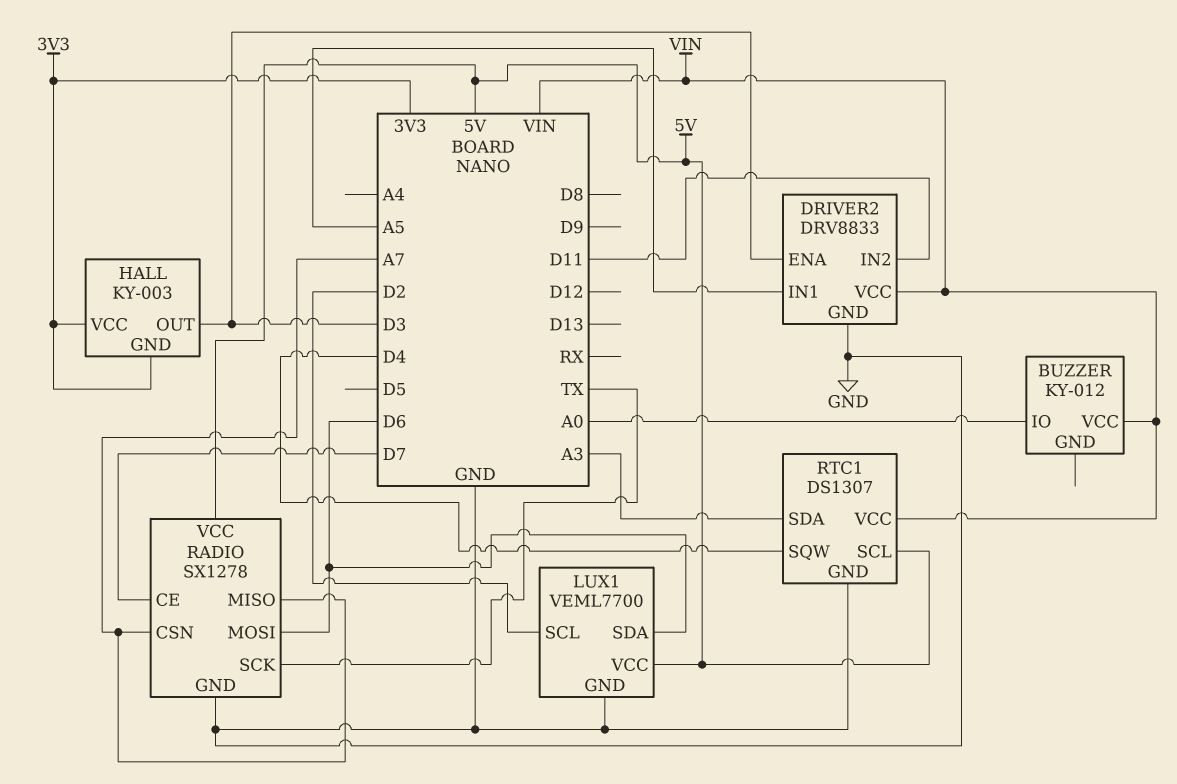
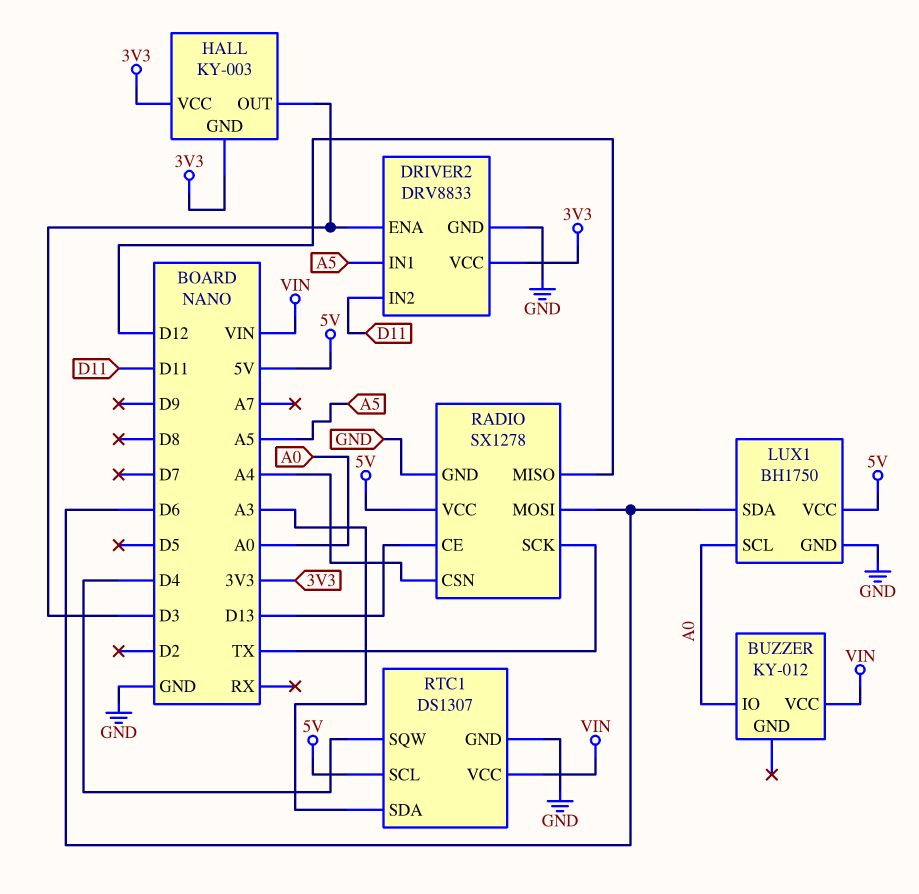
DRIVER2 pin VCC: VIN -> 3V3
LUX1: VEML7700 -> BH1750
LUX1 pin SCL: D2 -> A0
RADIO pin CE: D7 -> D13
RADIO pin CSN: A7 -> A4
RADIO pin MISO: A7 -> D12

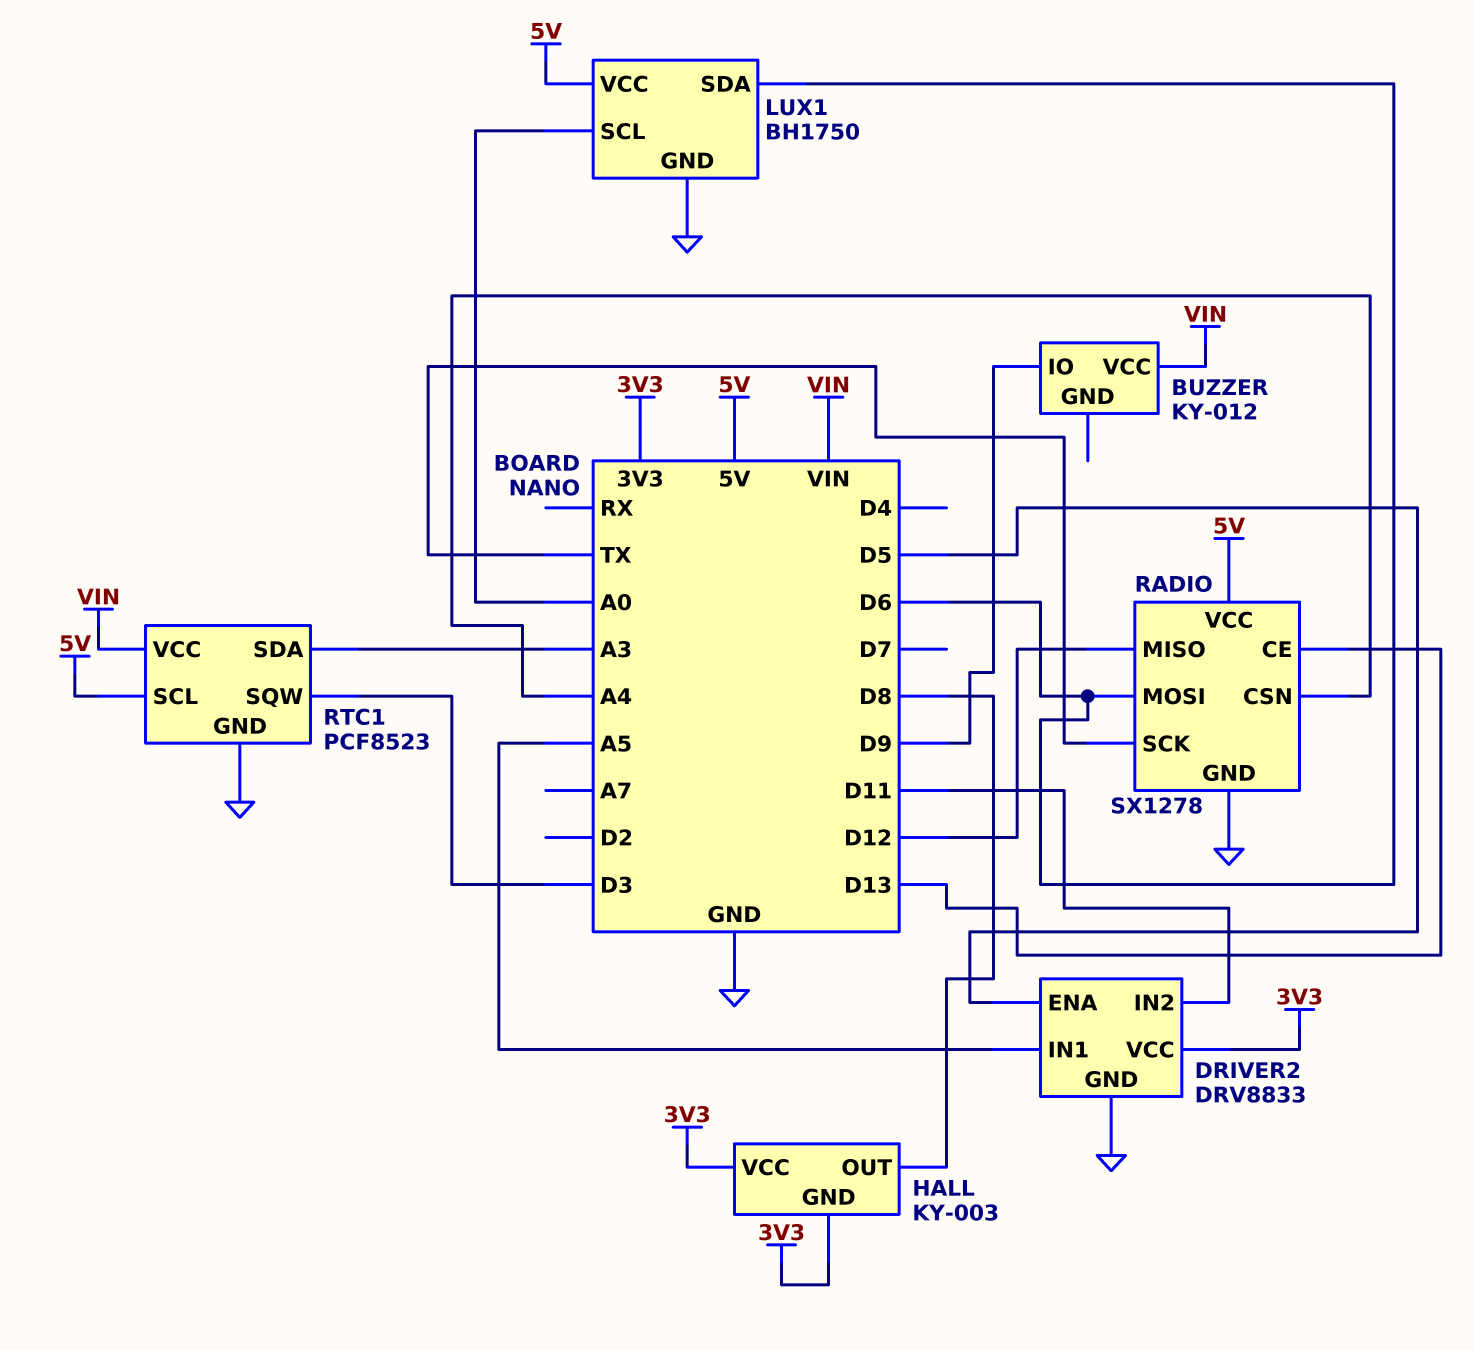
BUZZER pin IO: A0 -> D9
DRIVER2 pin ENA: D3 -> D5
HALL pin OUT: D3 -> D8
RTC1: DS1307 -> PCF8523
RTC1 pin SQW: D4 -> D3

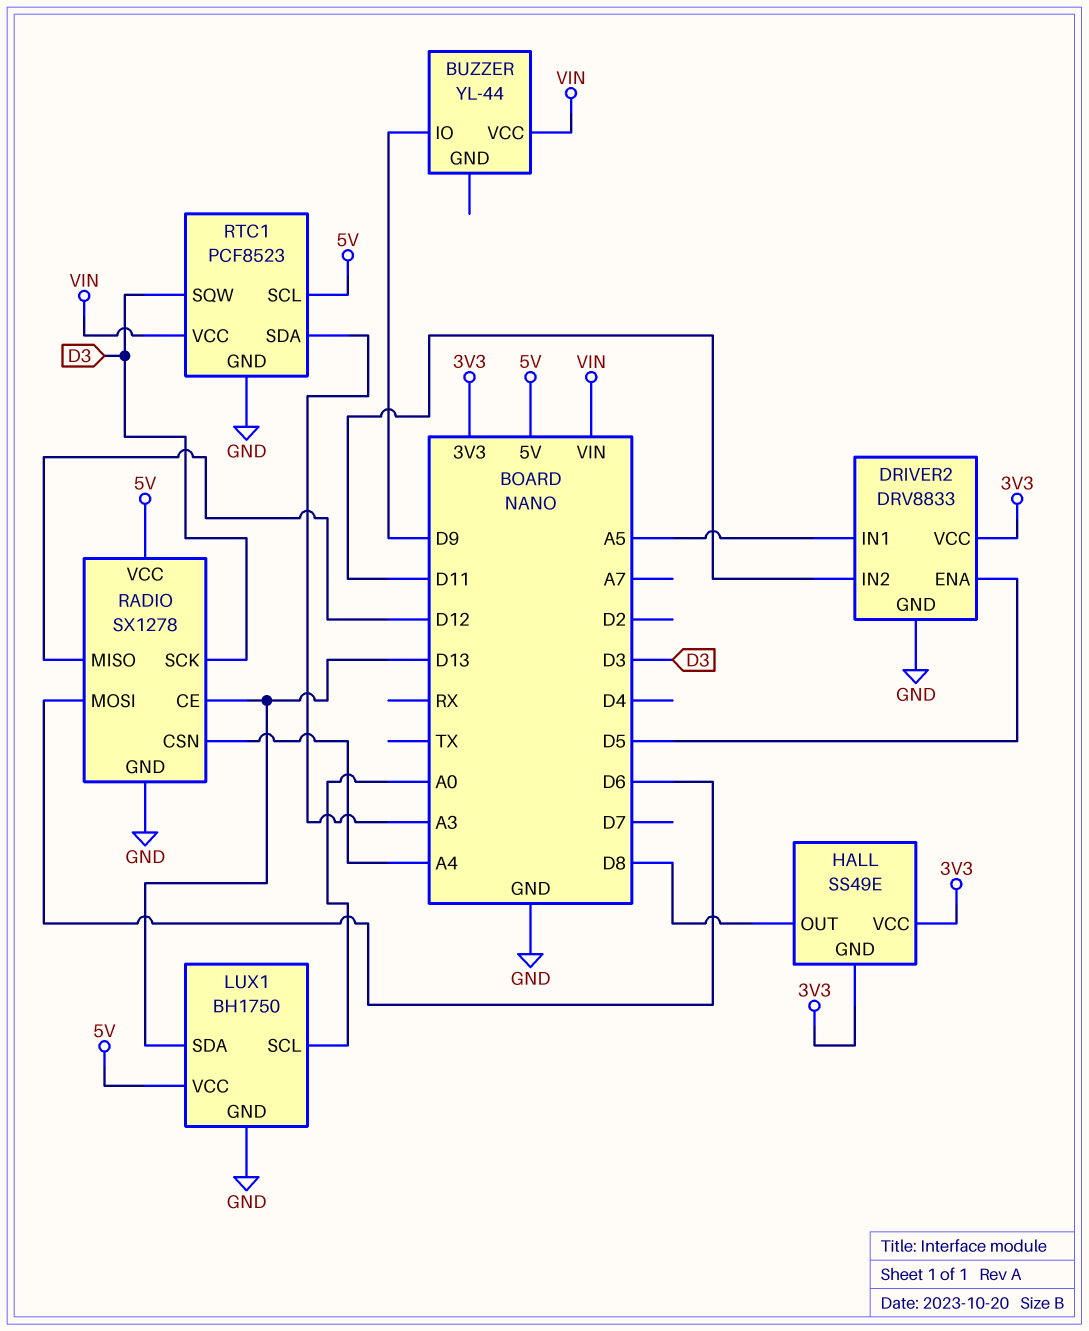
BUZZER: KY-012 -> YL-44
HALL: KY-003 -> SS49E
LUX1 pin SDA: D6 -> D13
RADIO pin SCK: TX -> D3

